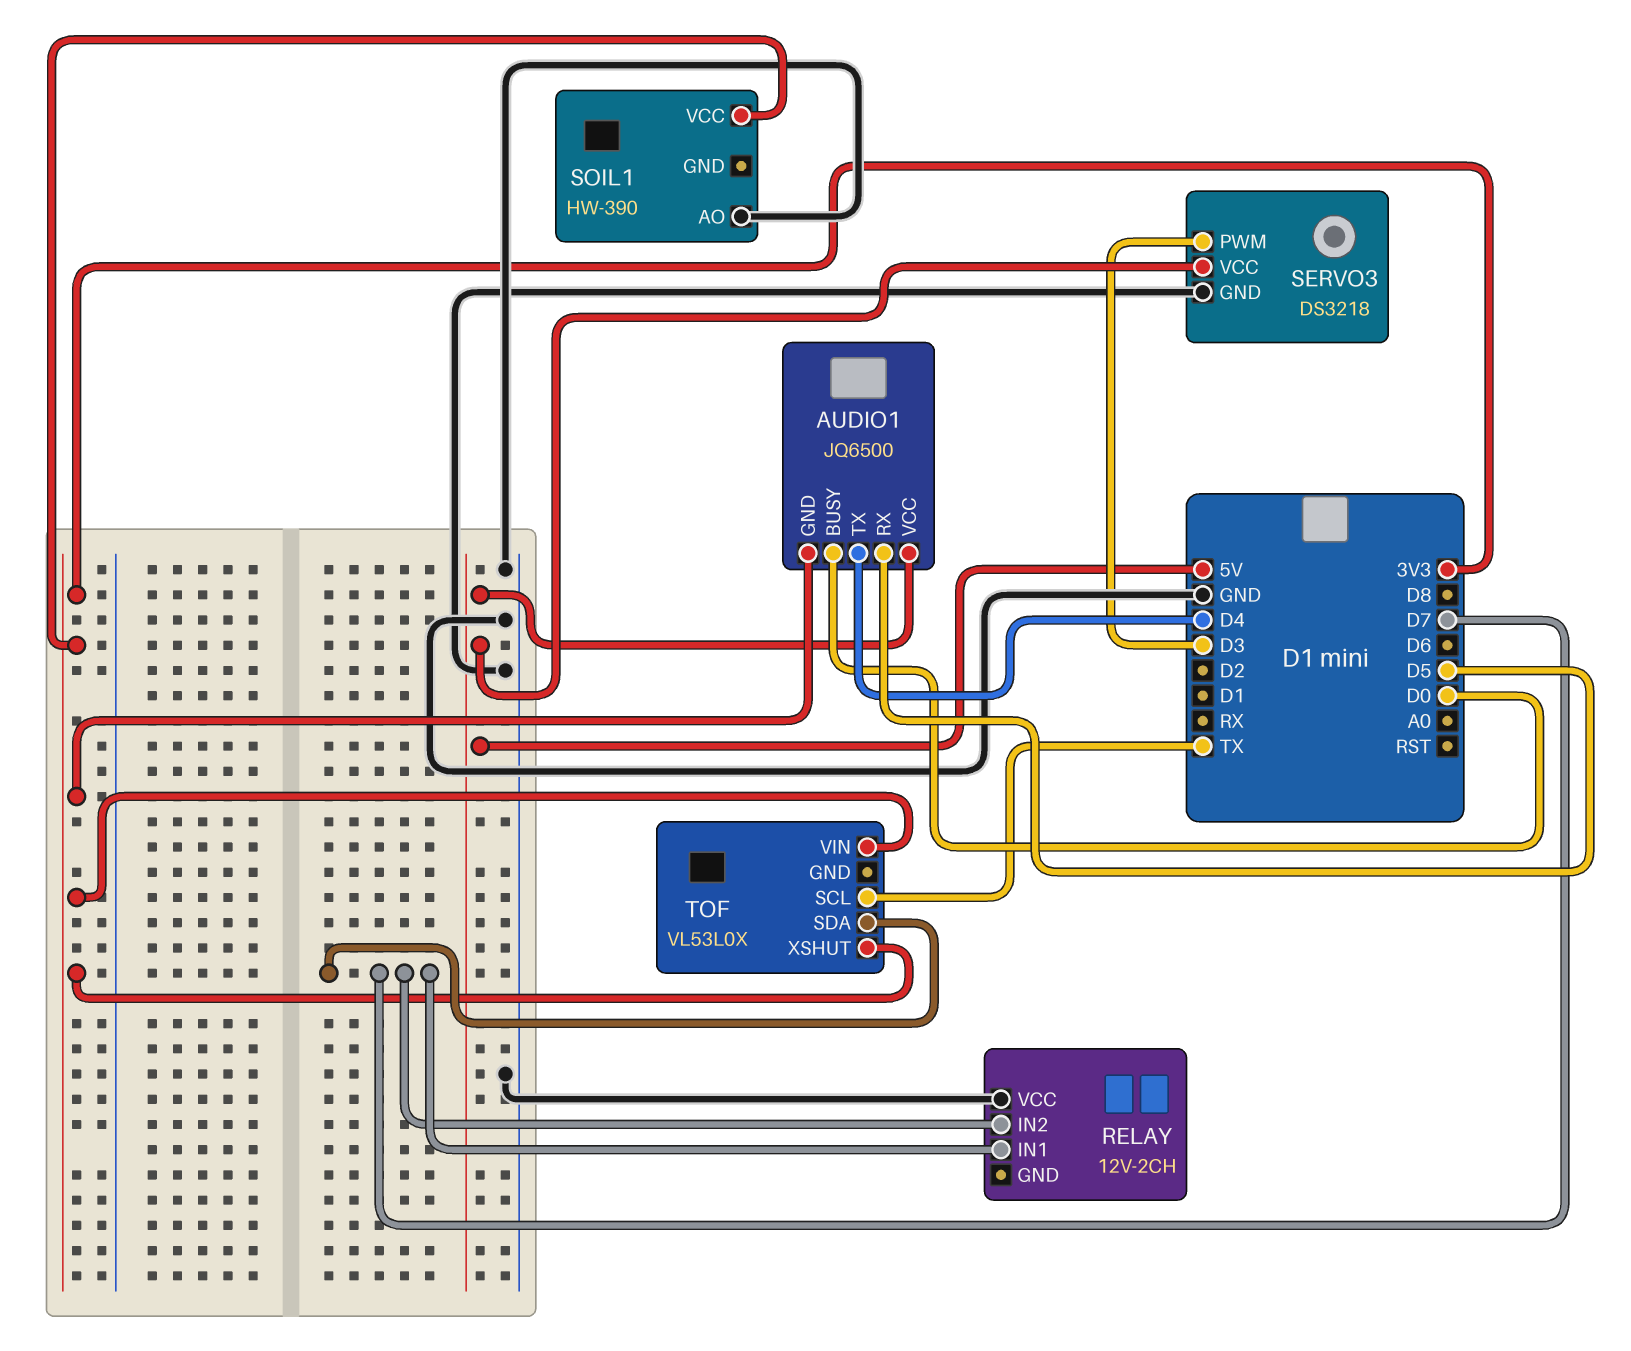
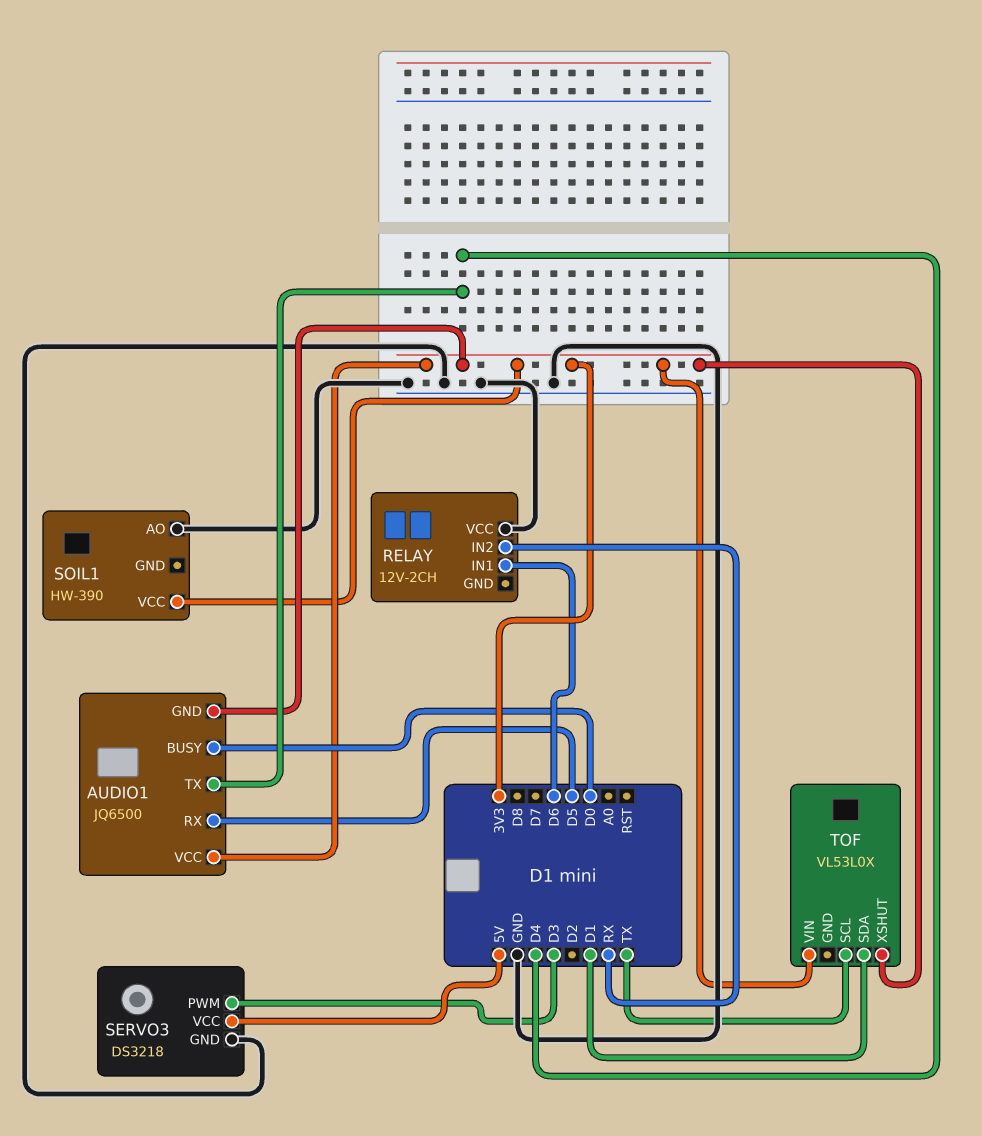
AUDIO1 pin VCC: 5V -> 3V3
RELAY pin IN1: D7 -> D6
RELAY pin IN2: D7 -> RX
TOF pin SDA: D7 -> D1

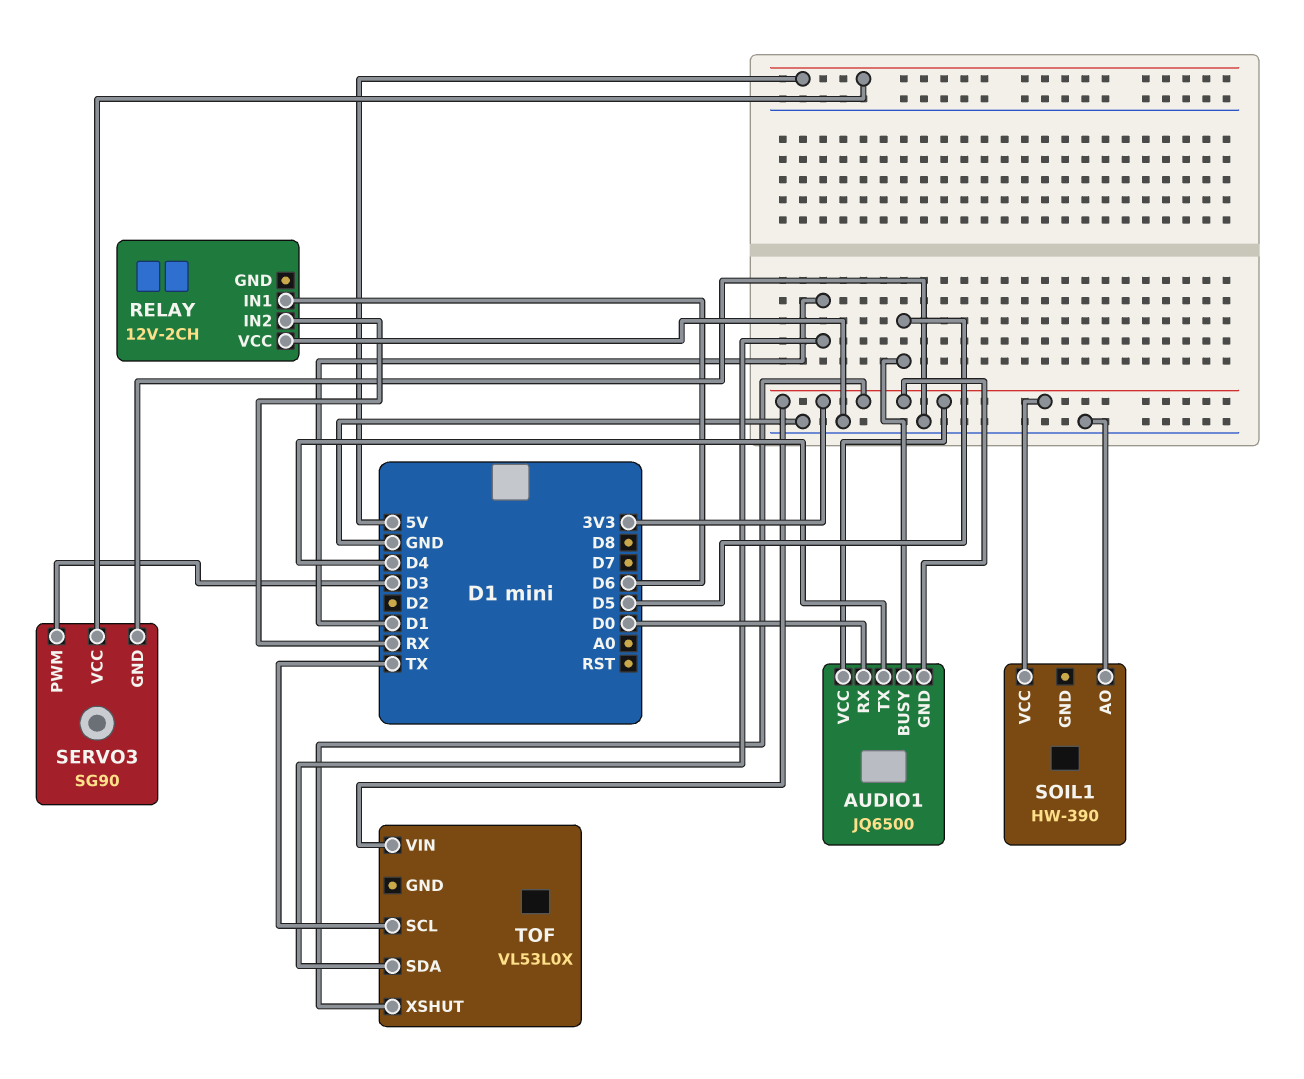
AUDIO1 pin BUSY: D0 -> D5
AUDIO1 pin RX: D5 -> D0
SERVO3: DS3218 -> SG90

